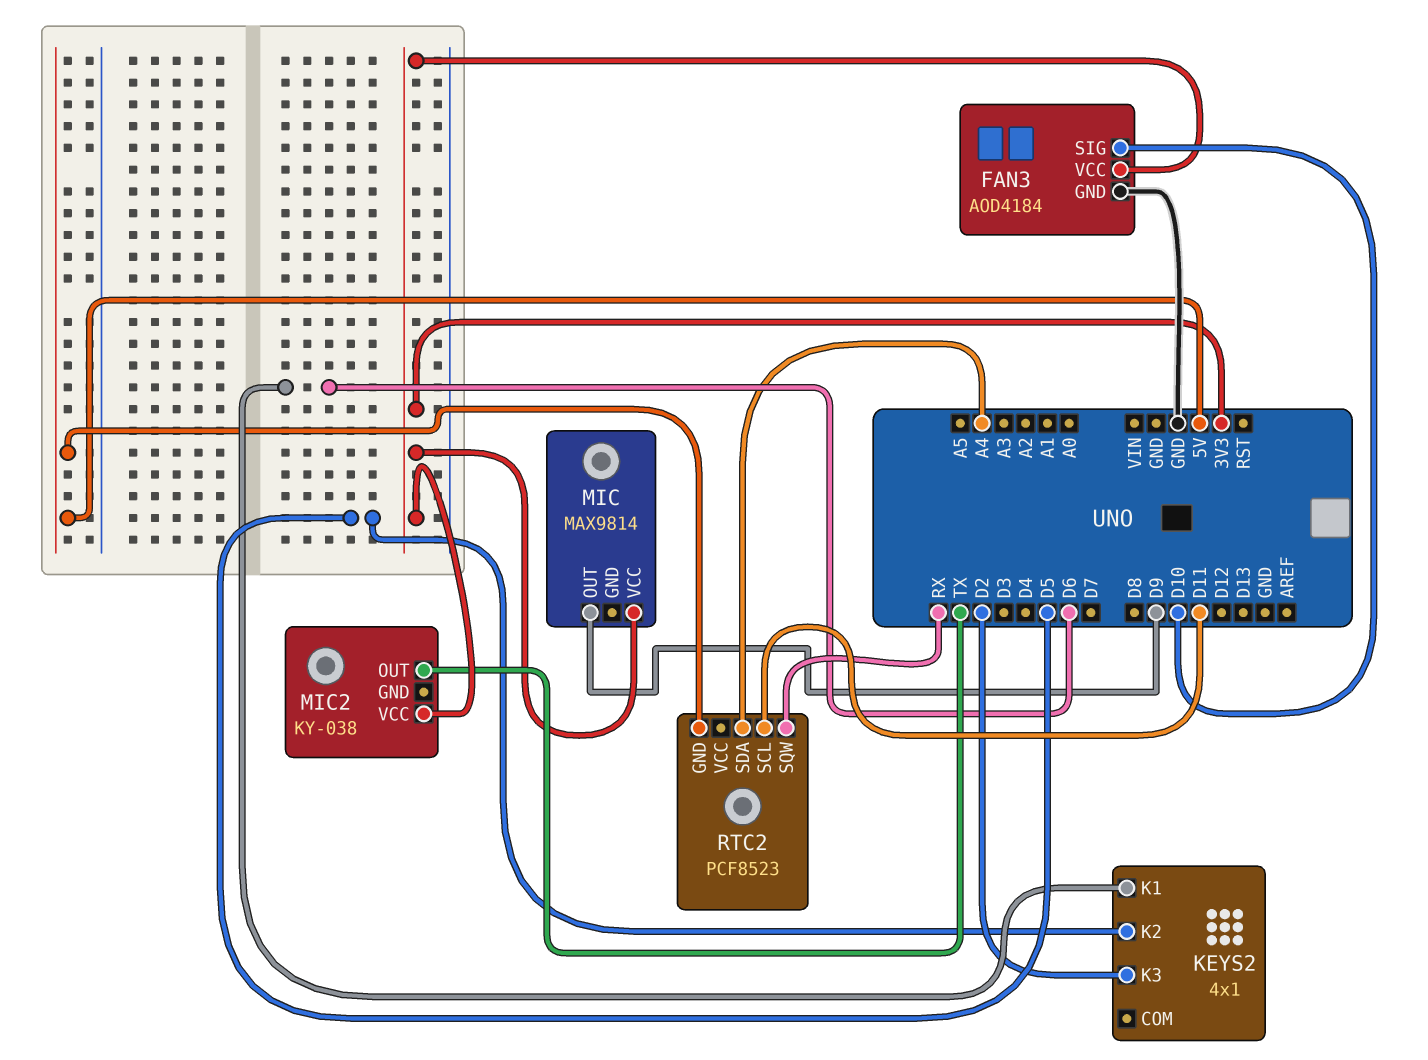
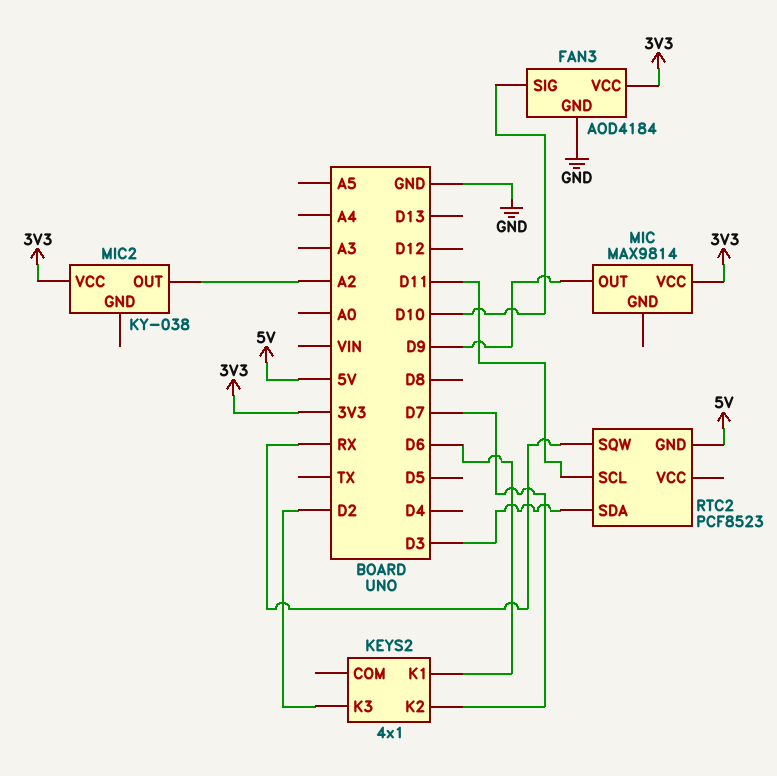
KEYS2 pin K2: D5 -> D7
MIC2 pin OUT: TX -> A2
RTC2 pin SDA: A4 -> D3

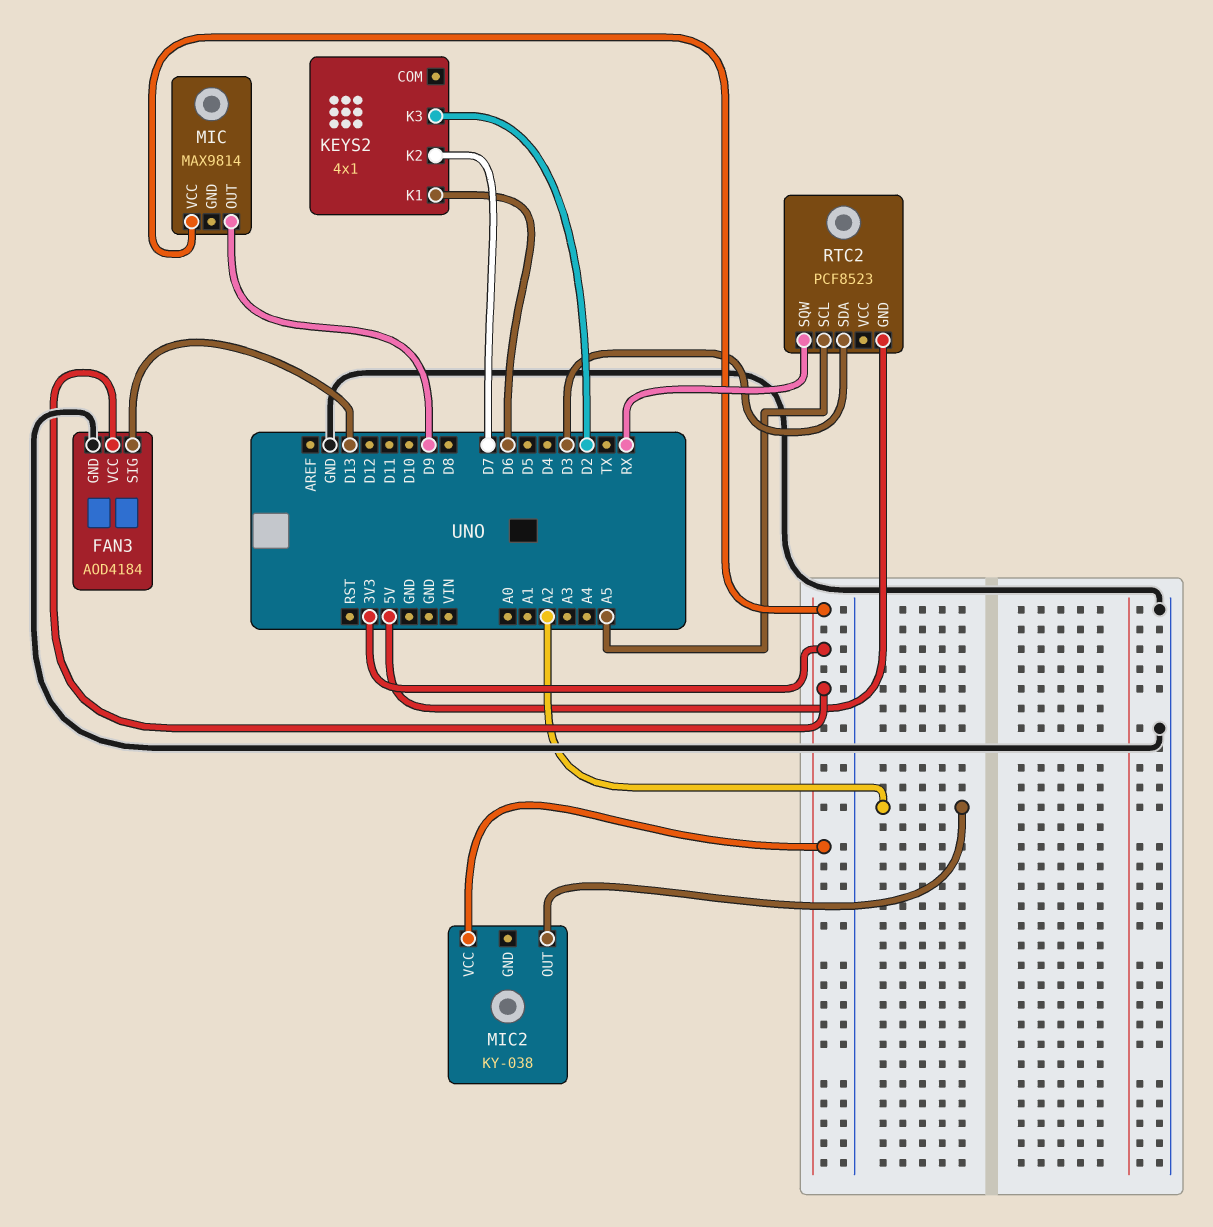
FAN3 pin SIG: D10 -> D13
RTC2 pin SCL: D11 -> A5

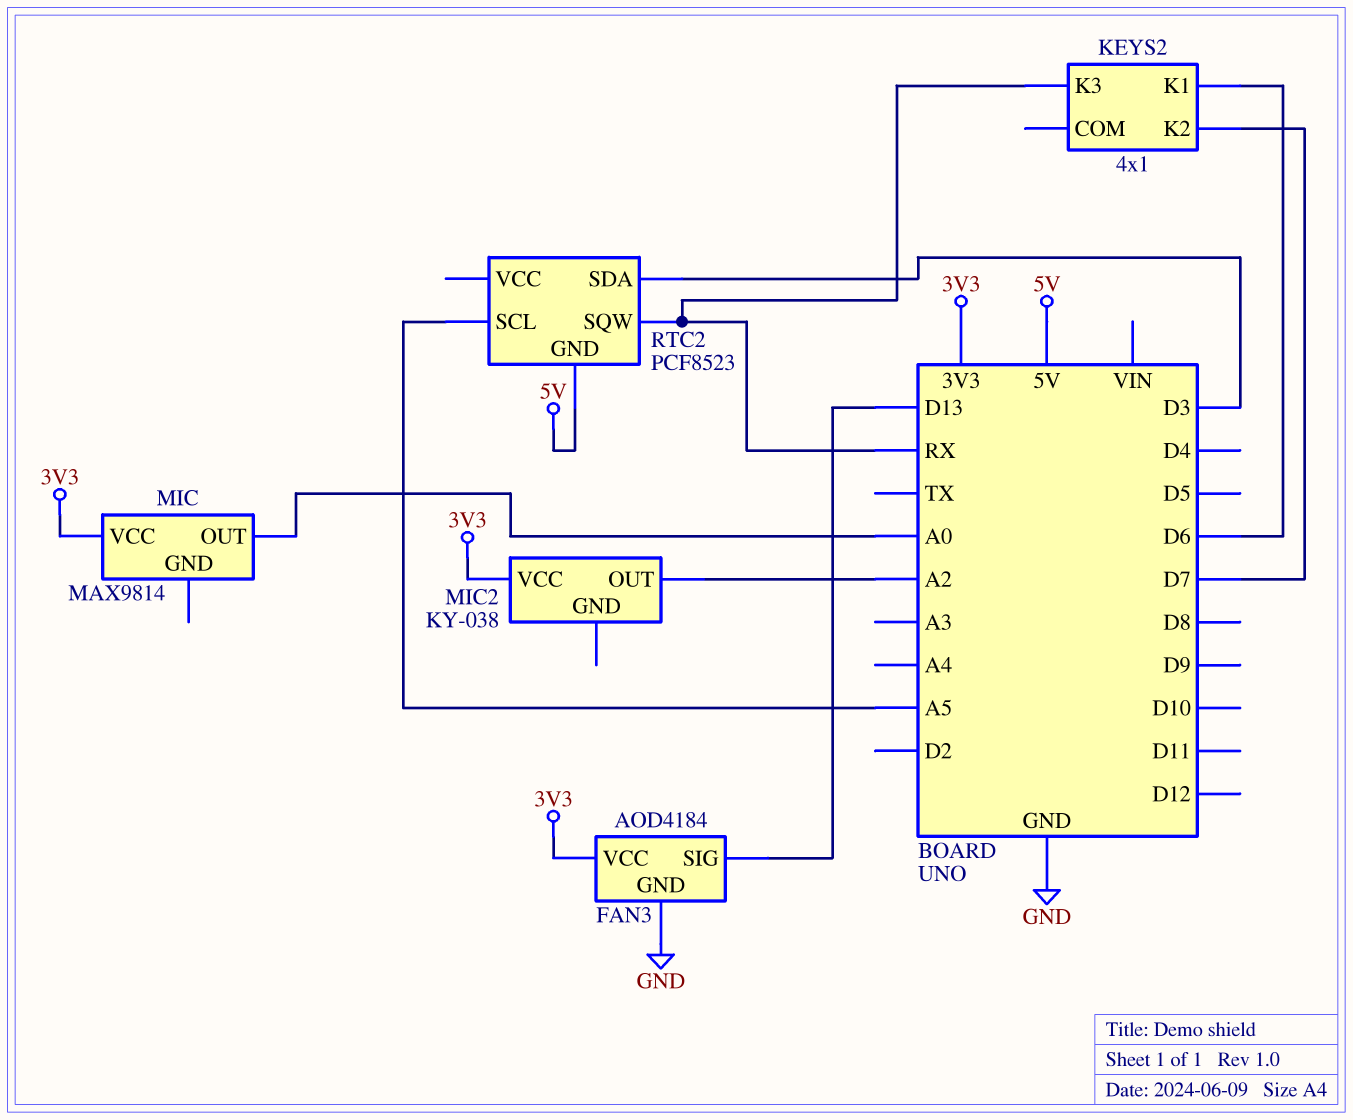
KEYS2 pin K3: D2 -> RX
MIC pin OUT: D9 -> A0

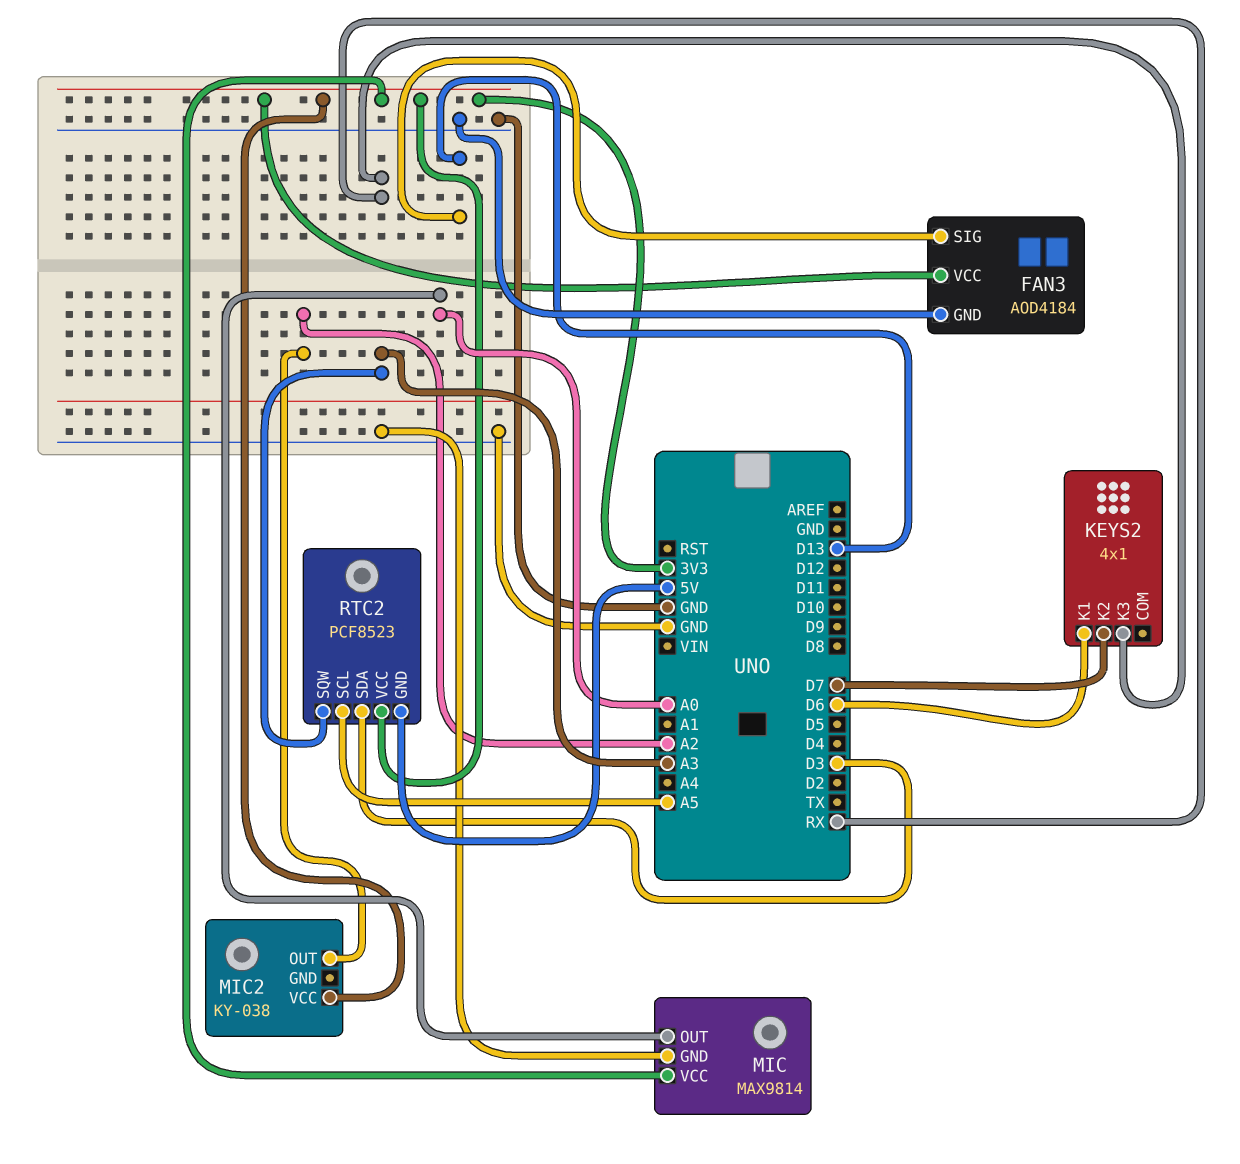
MIC pin GND: none -> GND
RTC2 pin SQW: RX -> A3
RTC2 pin VCC: none -> 3V3

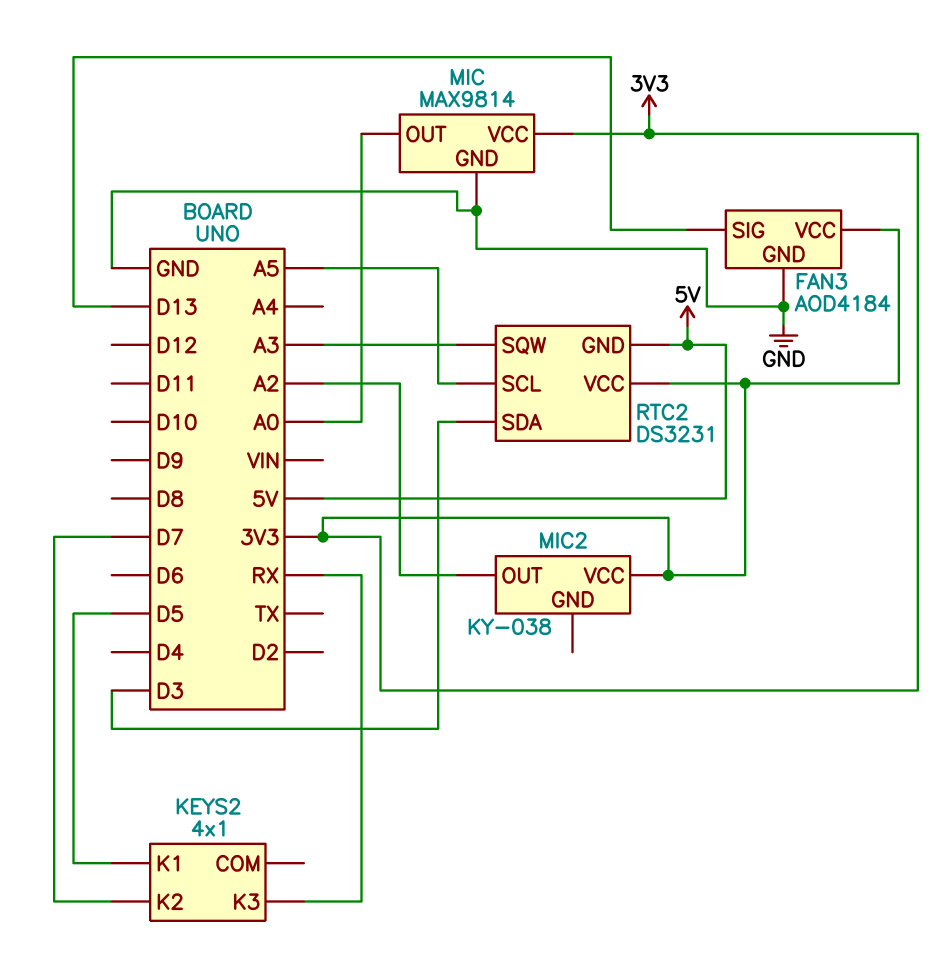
KEYS2 pin K1: D6 -> D5
RTC2: PCF8523 -> DS3231

